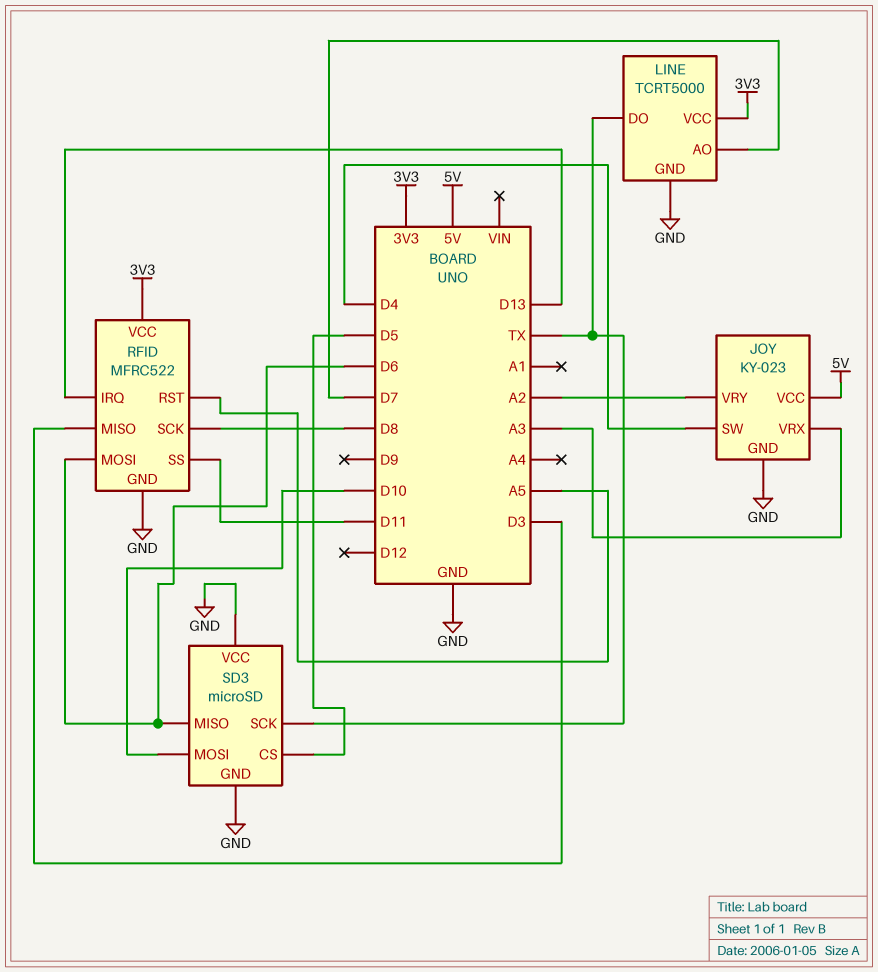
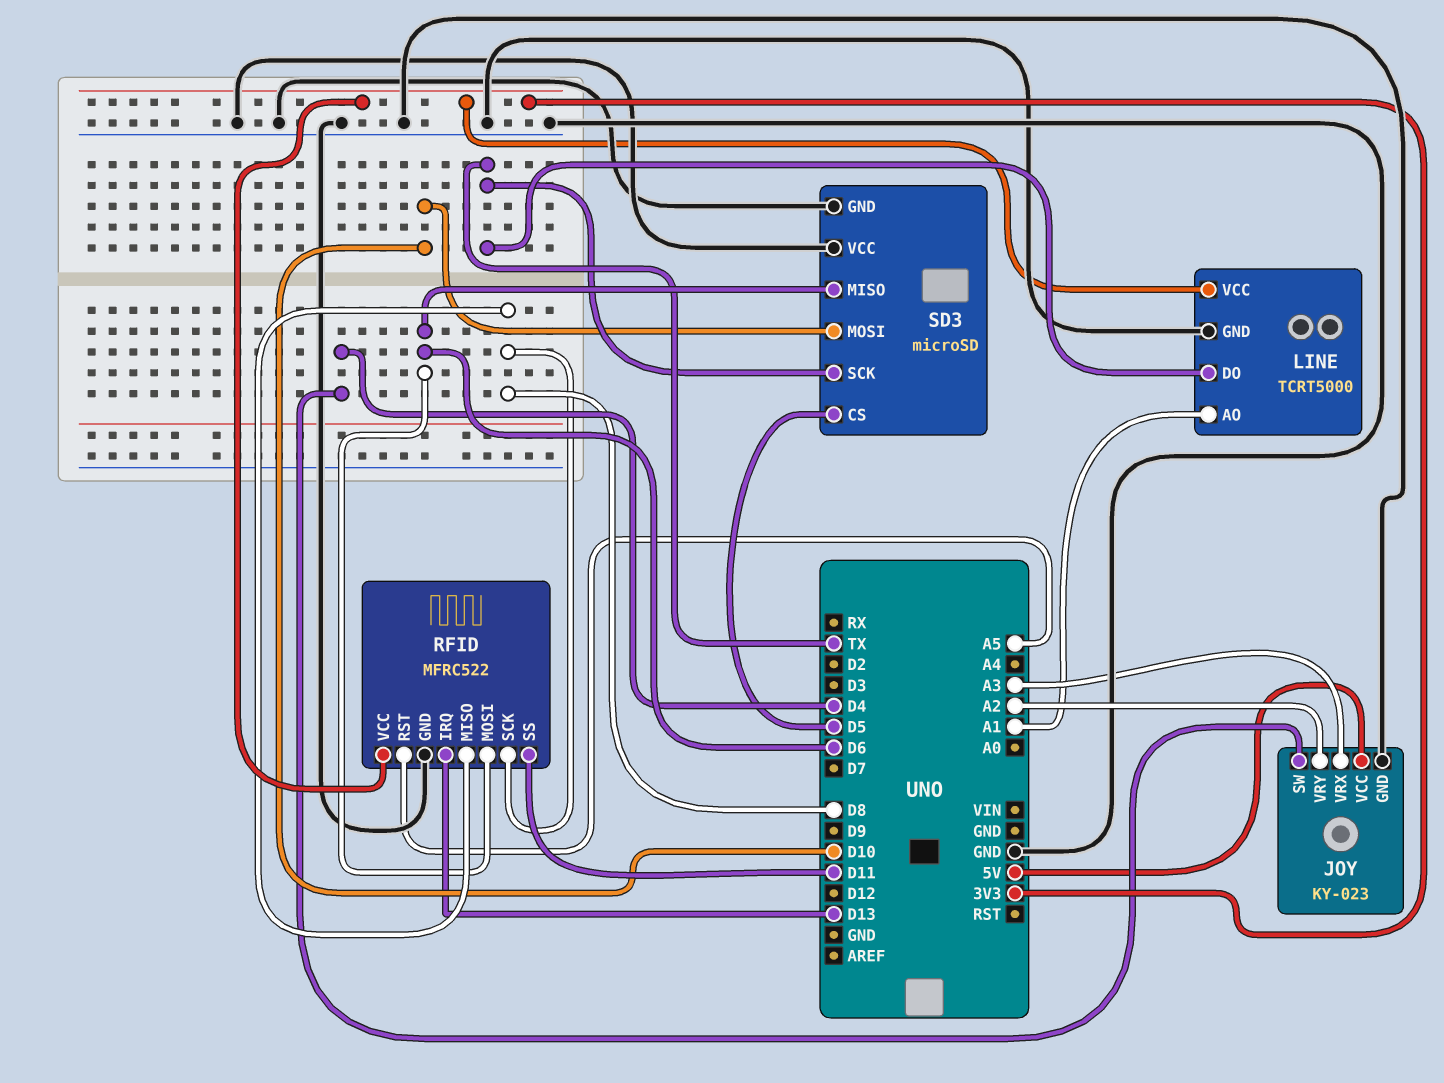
LINE pin AO: D7 -> A1
RFID pin MISO: D3 -> D8

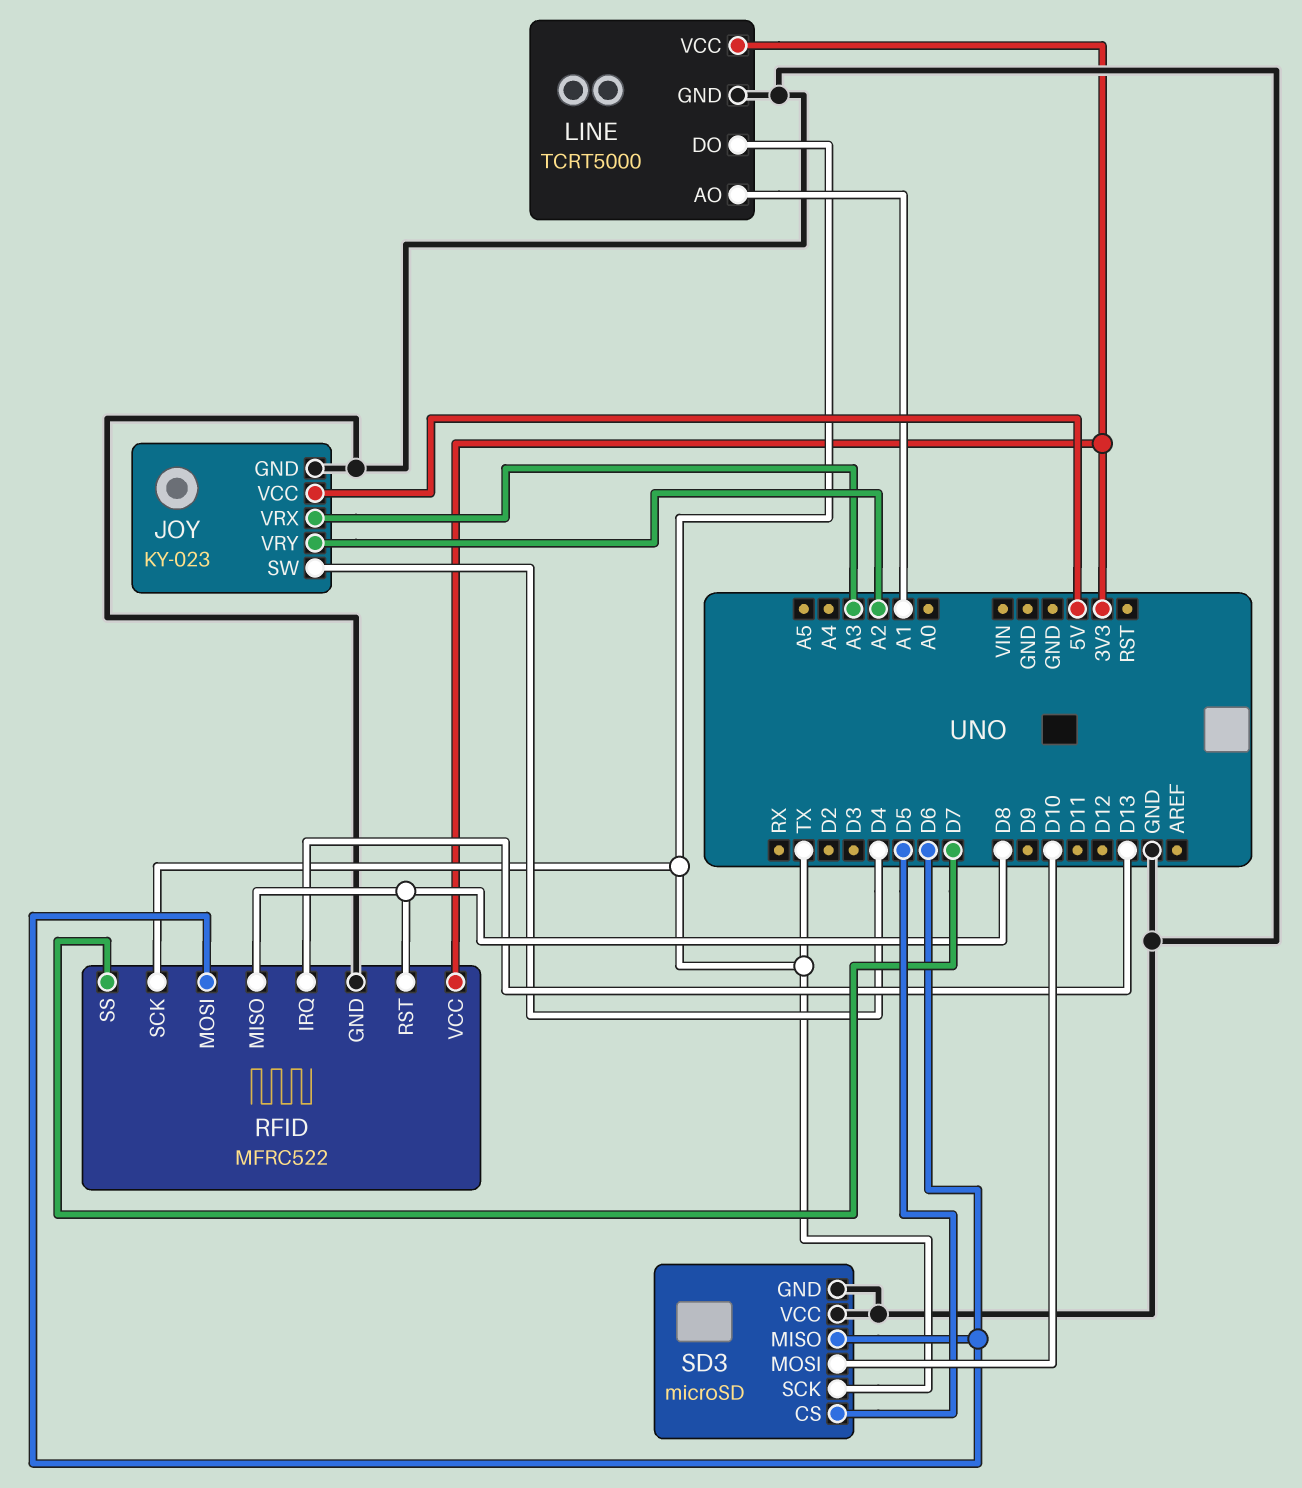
RFID pin RST: A5 -> D8
RFID pin SCK: D8 -> TX
RFID pin SS: D11 -> D7

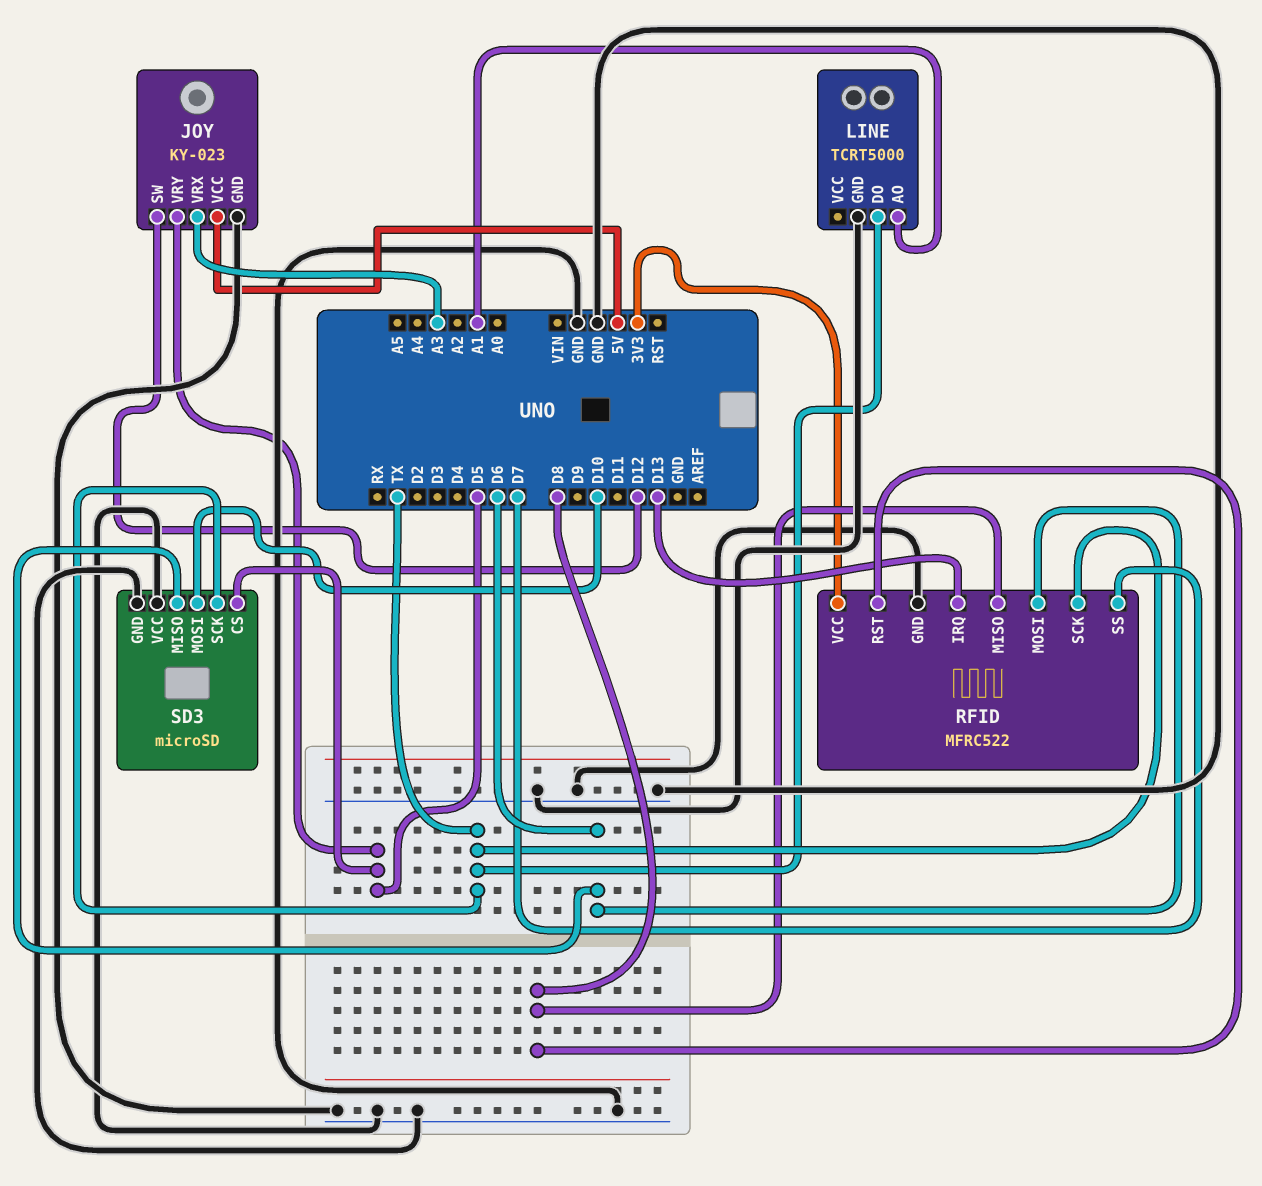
JOY pin SW: D4 -> D12
JOY pin VRY: A2 -> D5
LINE pin VCC: 3V3 -> none

